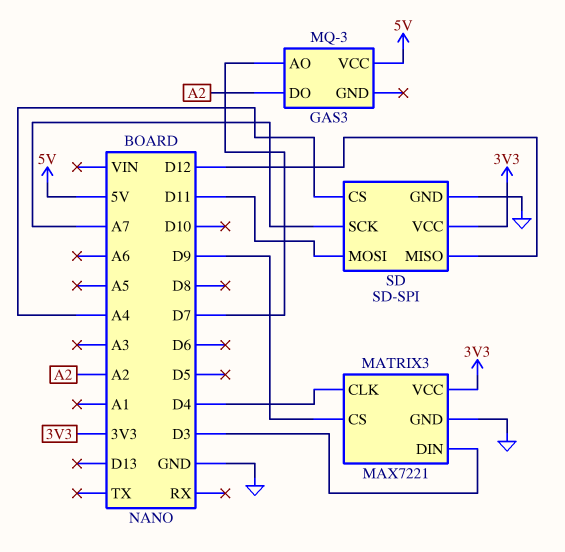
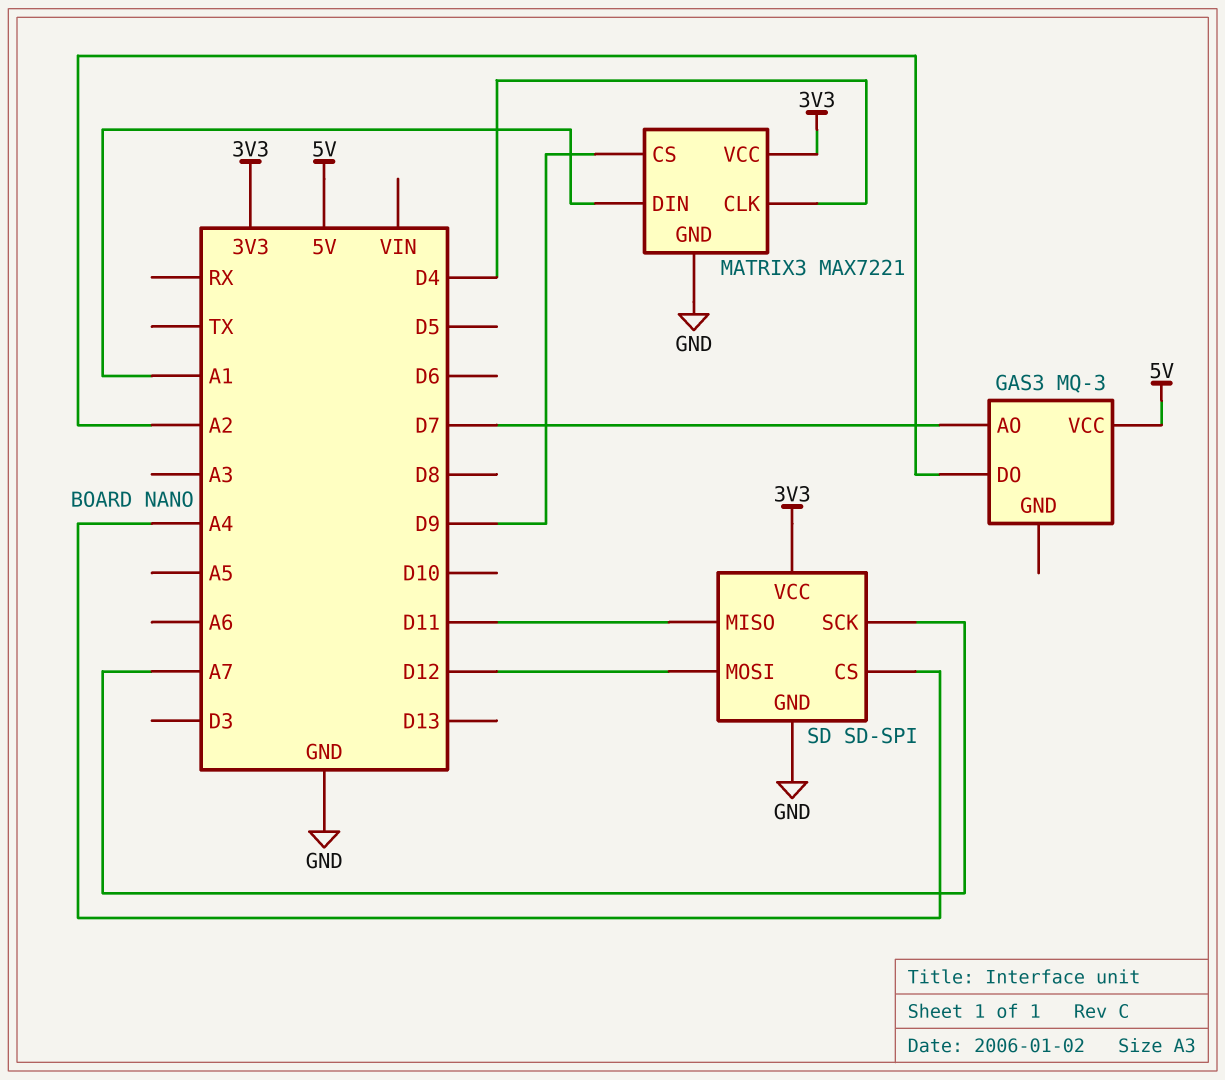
MATRIX3 pin DIN: D3 -> A1
SD pin MISO: D12 -> D11
SD pin MOSI: D11 -> D12

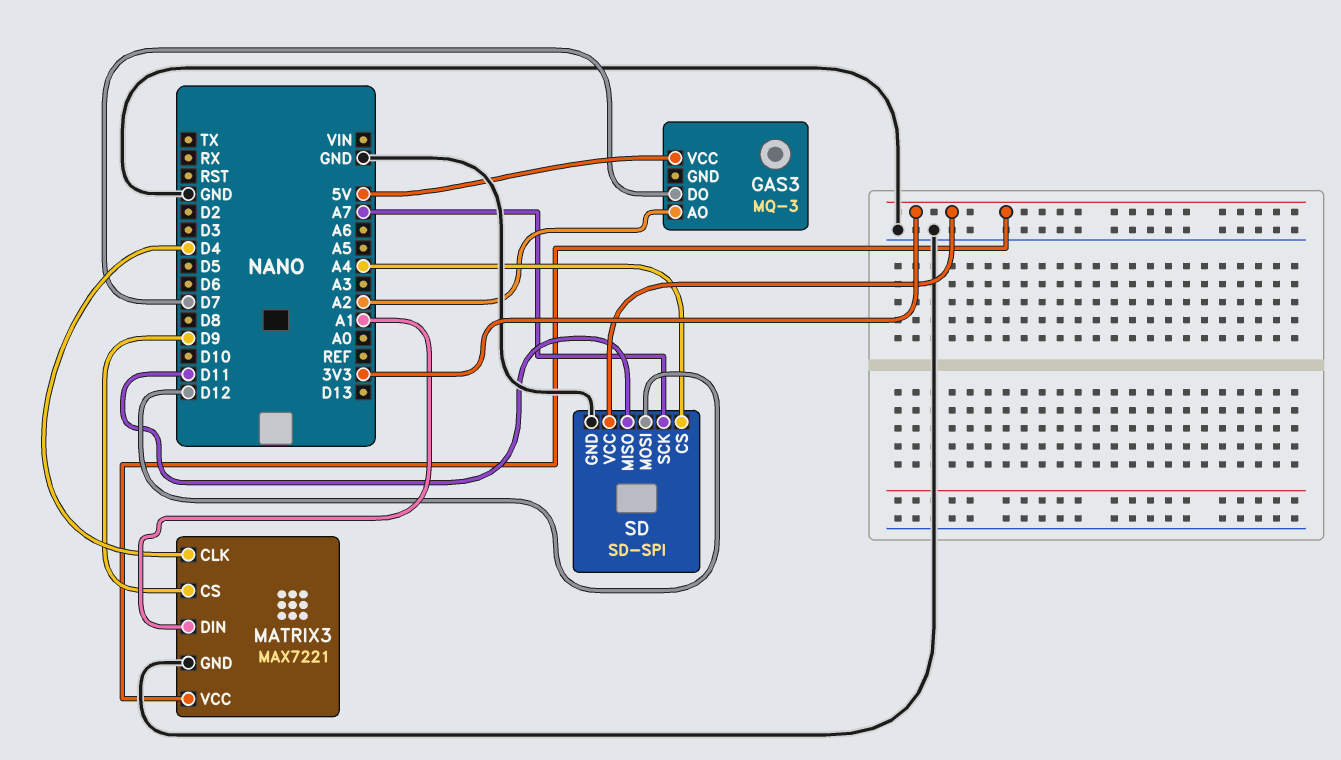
GAS3 pin AO: D7 -> A2
GAS3 pin DO: A2 -> D7

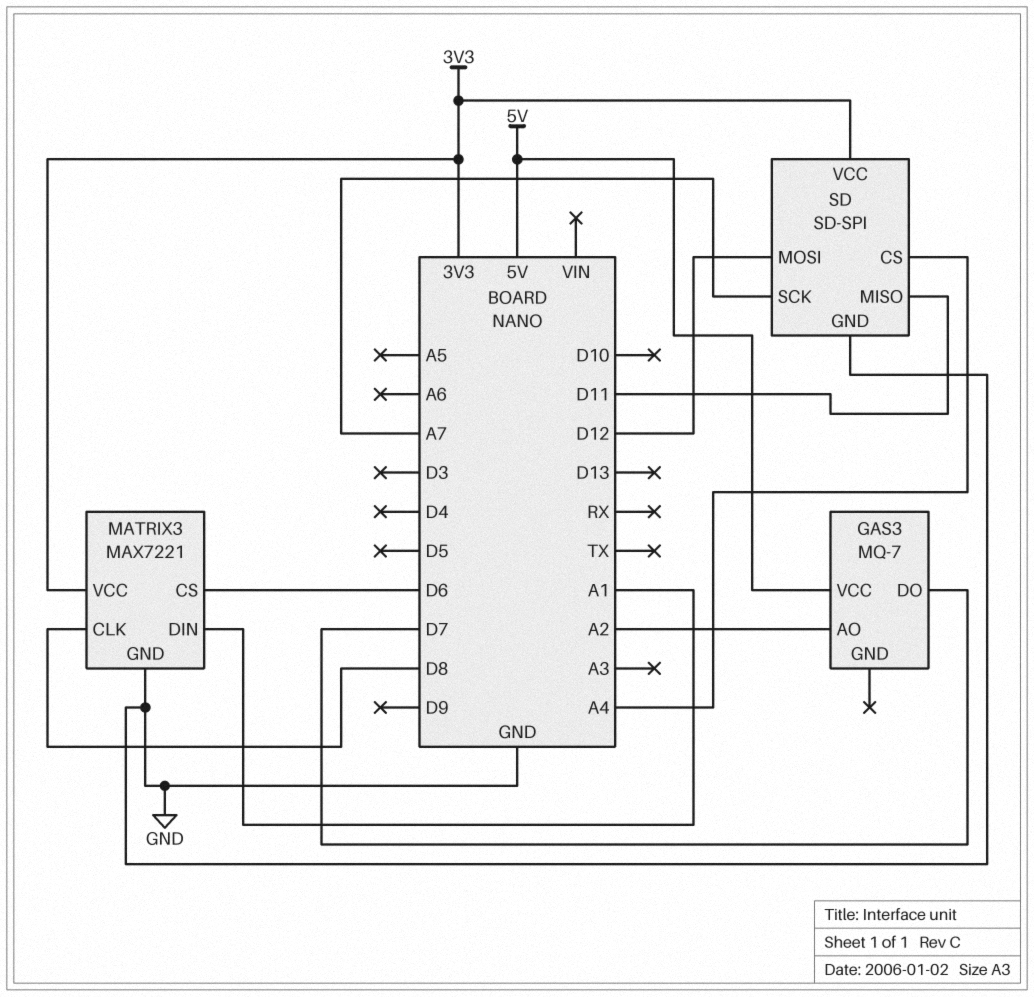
GAS3: MQ-3 -> MQ-7
MATRIX3 pin CLK: D4 -> D8
MATRIX3 pin CS: D9 -> D6

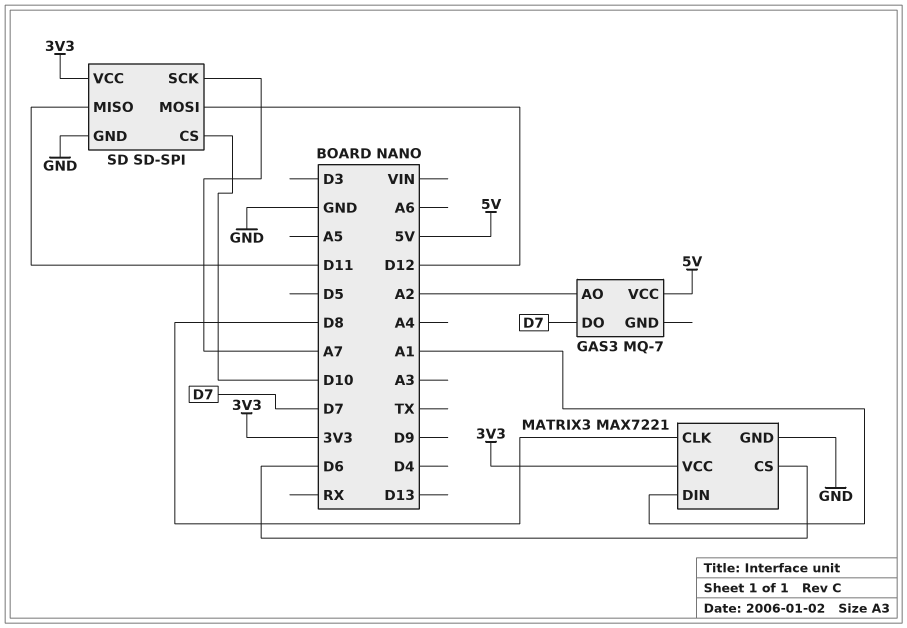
SD pin CS: A4 -> D10

